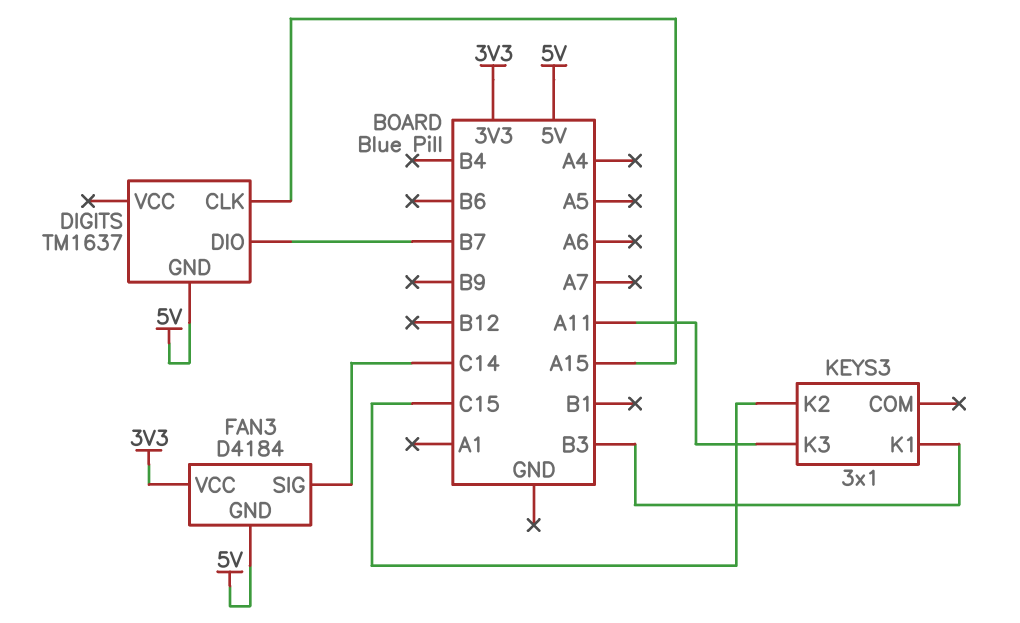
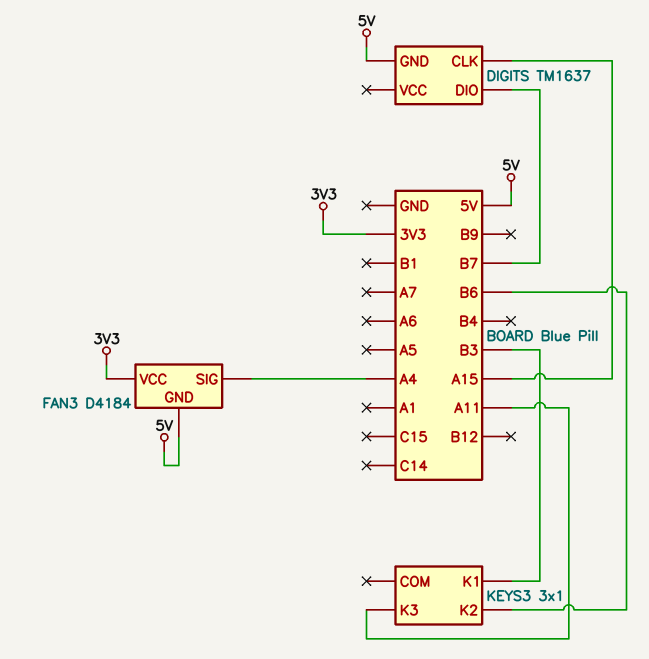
FAN3 pin SIG: C14 -> A4
KEYS3 pin K2: C15 -> B6

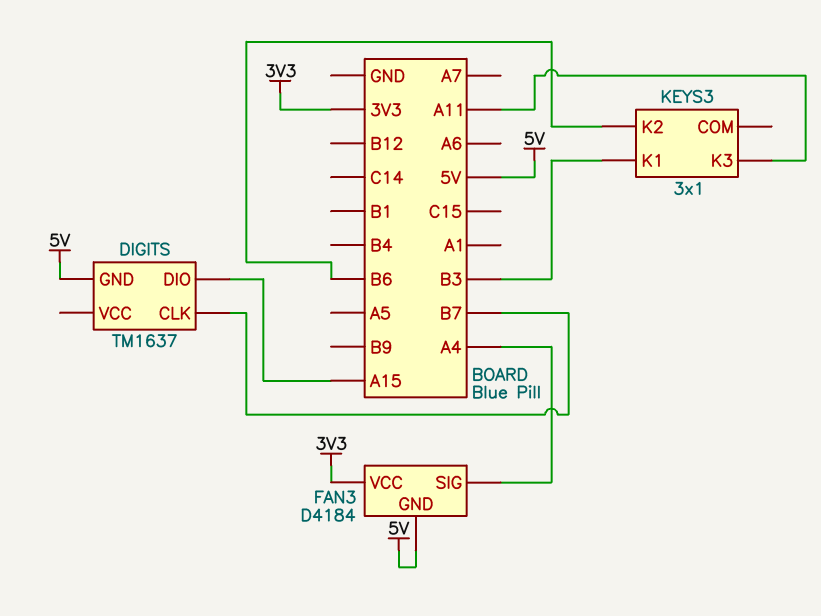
DIGITS pin CLK: A15 -> B7
DIGITS pin DIO: B7 -> A15

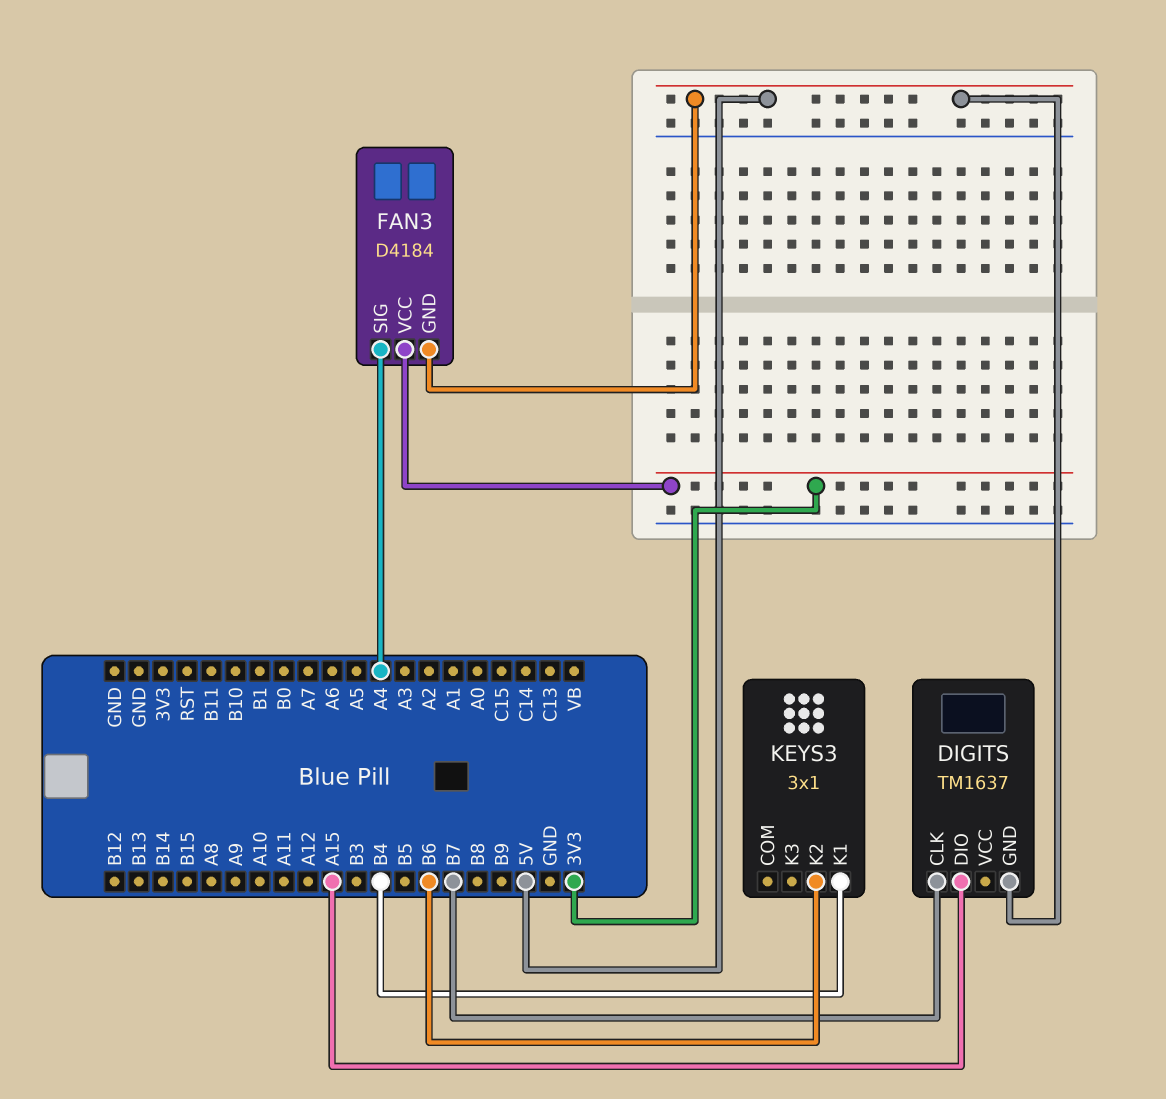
KEYS3 pin K1: B3 -> B4
KEYS3 pin K3: A11 -> none

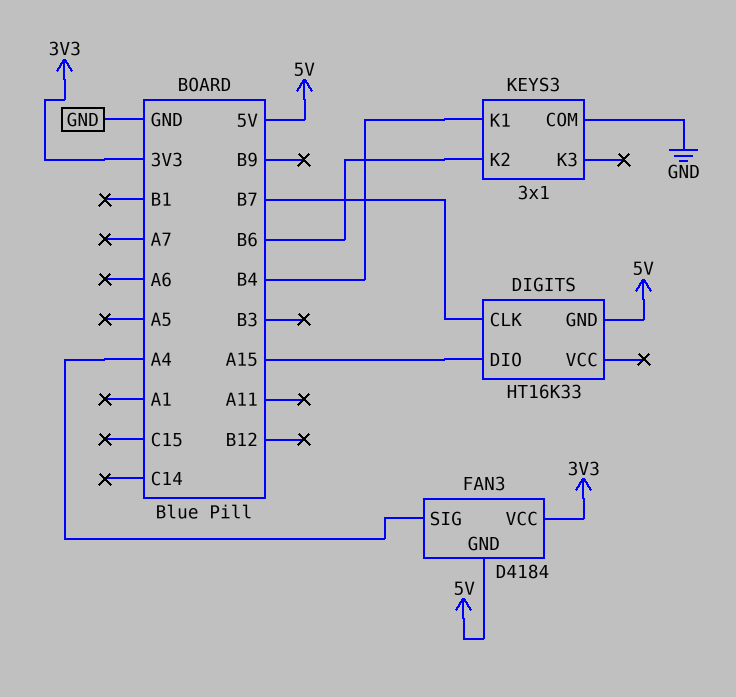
DIGITS: TM1637 -> HT16K33
KEYS3 pin COM: none -> GND

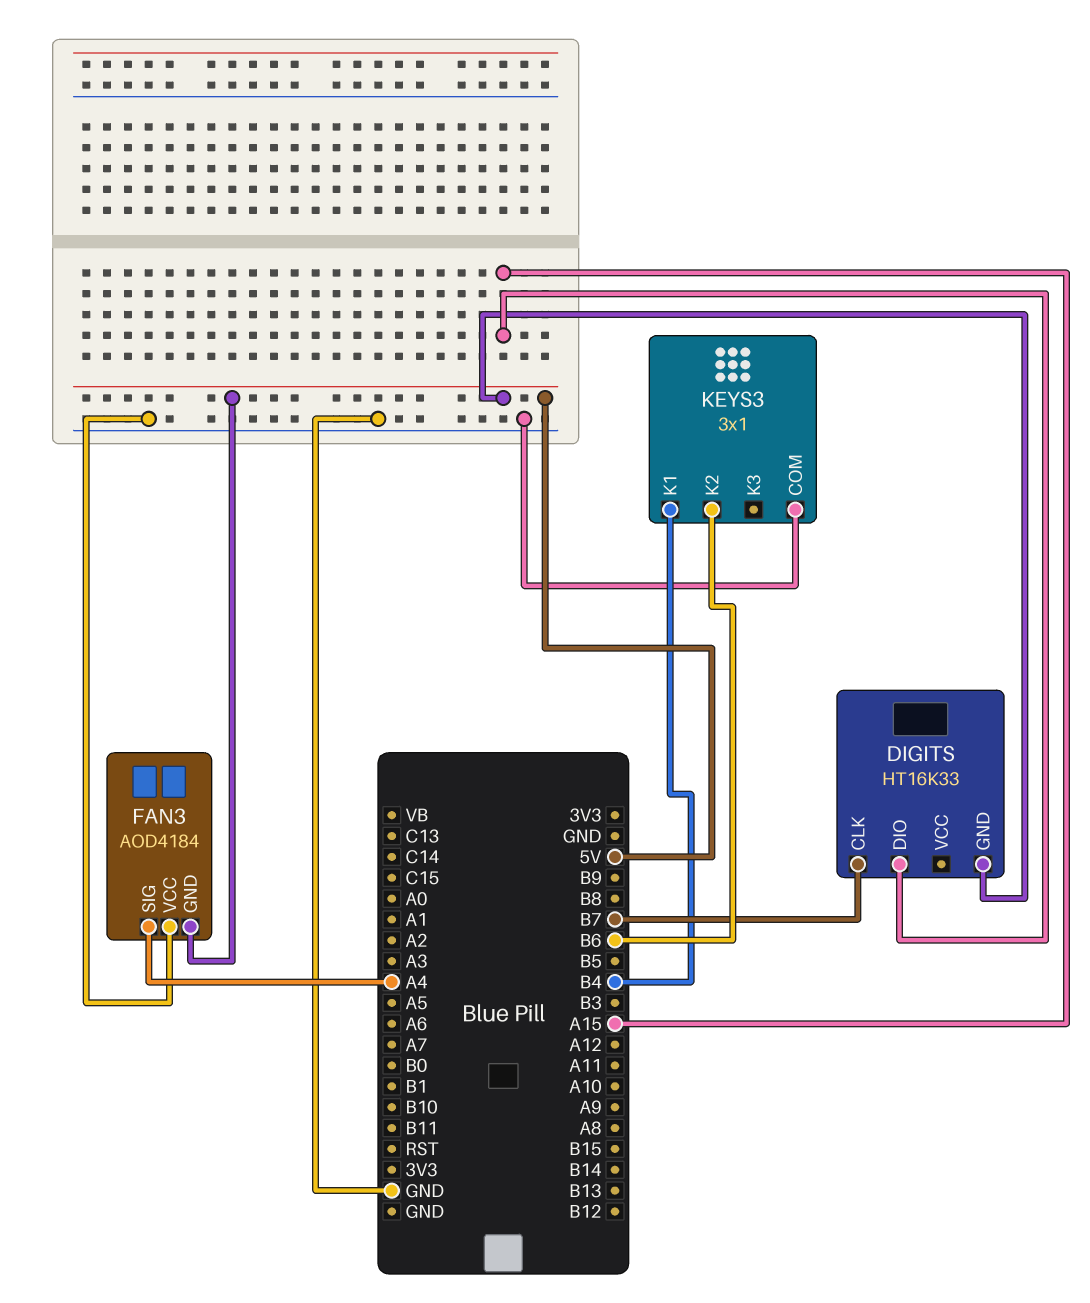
FAN3: D4184 -> AOD4184
FAN3 pin VCC: 3V3 -> GND

